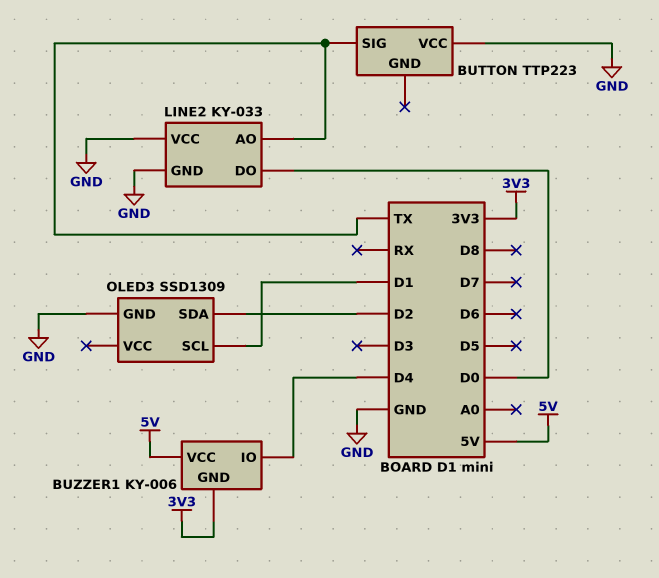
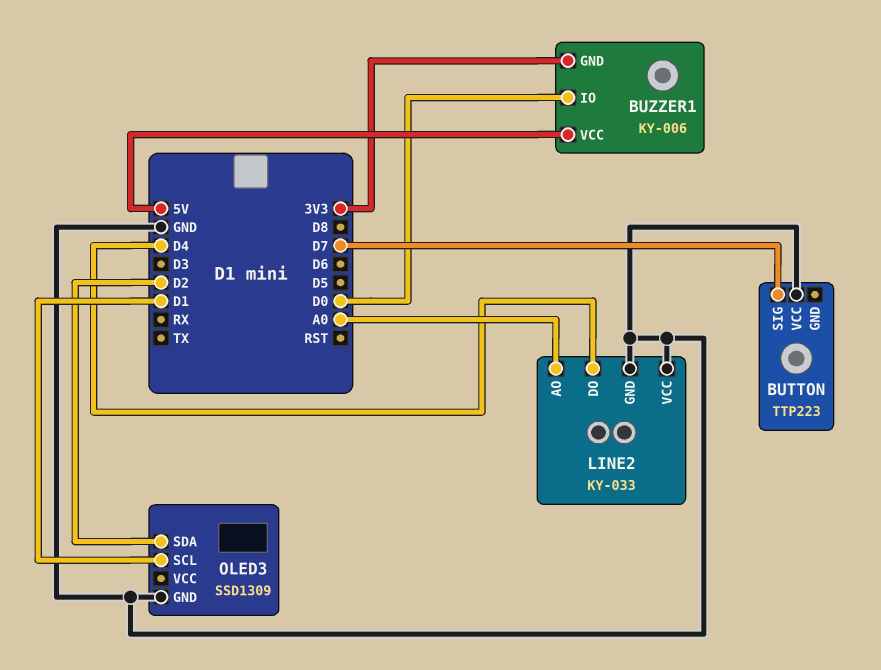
BUTTON pin SIG: TX -> D7
BUZZER1 pin IO: D4 -> D0
LINE2 pin AO: TX -> A0
LINE2 pin DO: D0 -> D4

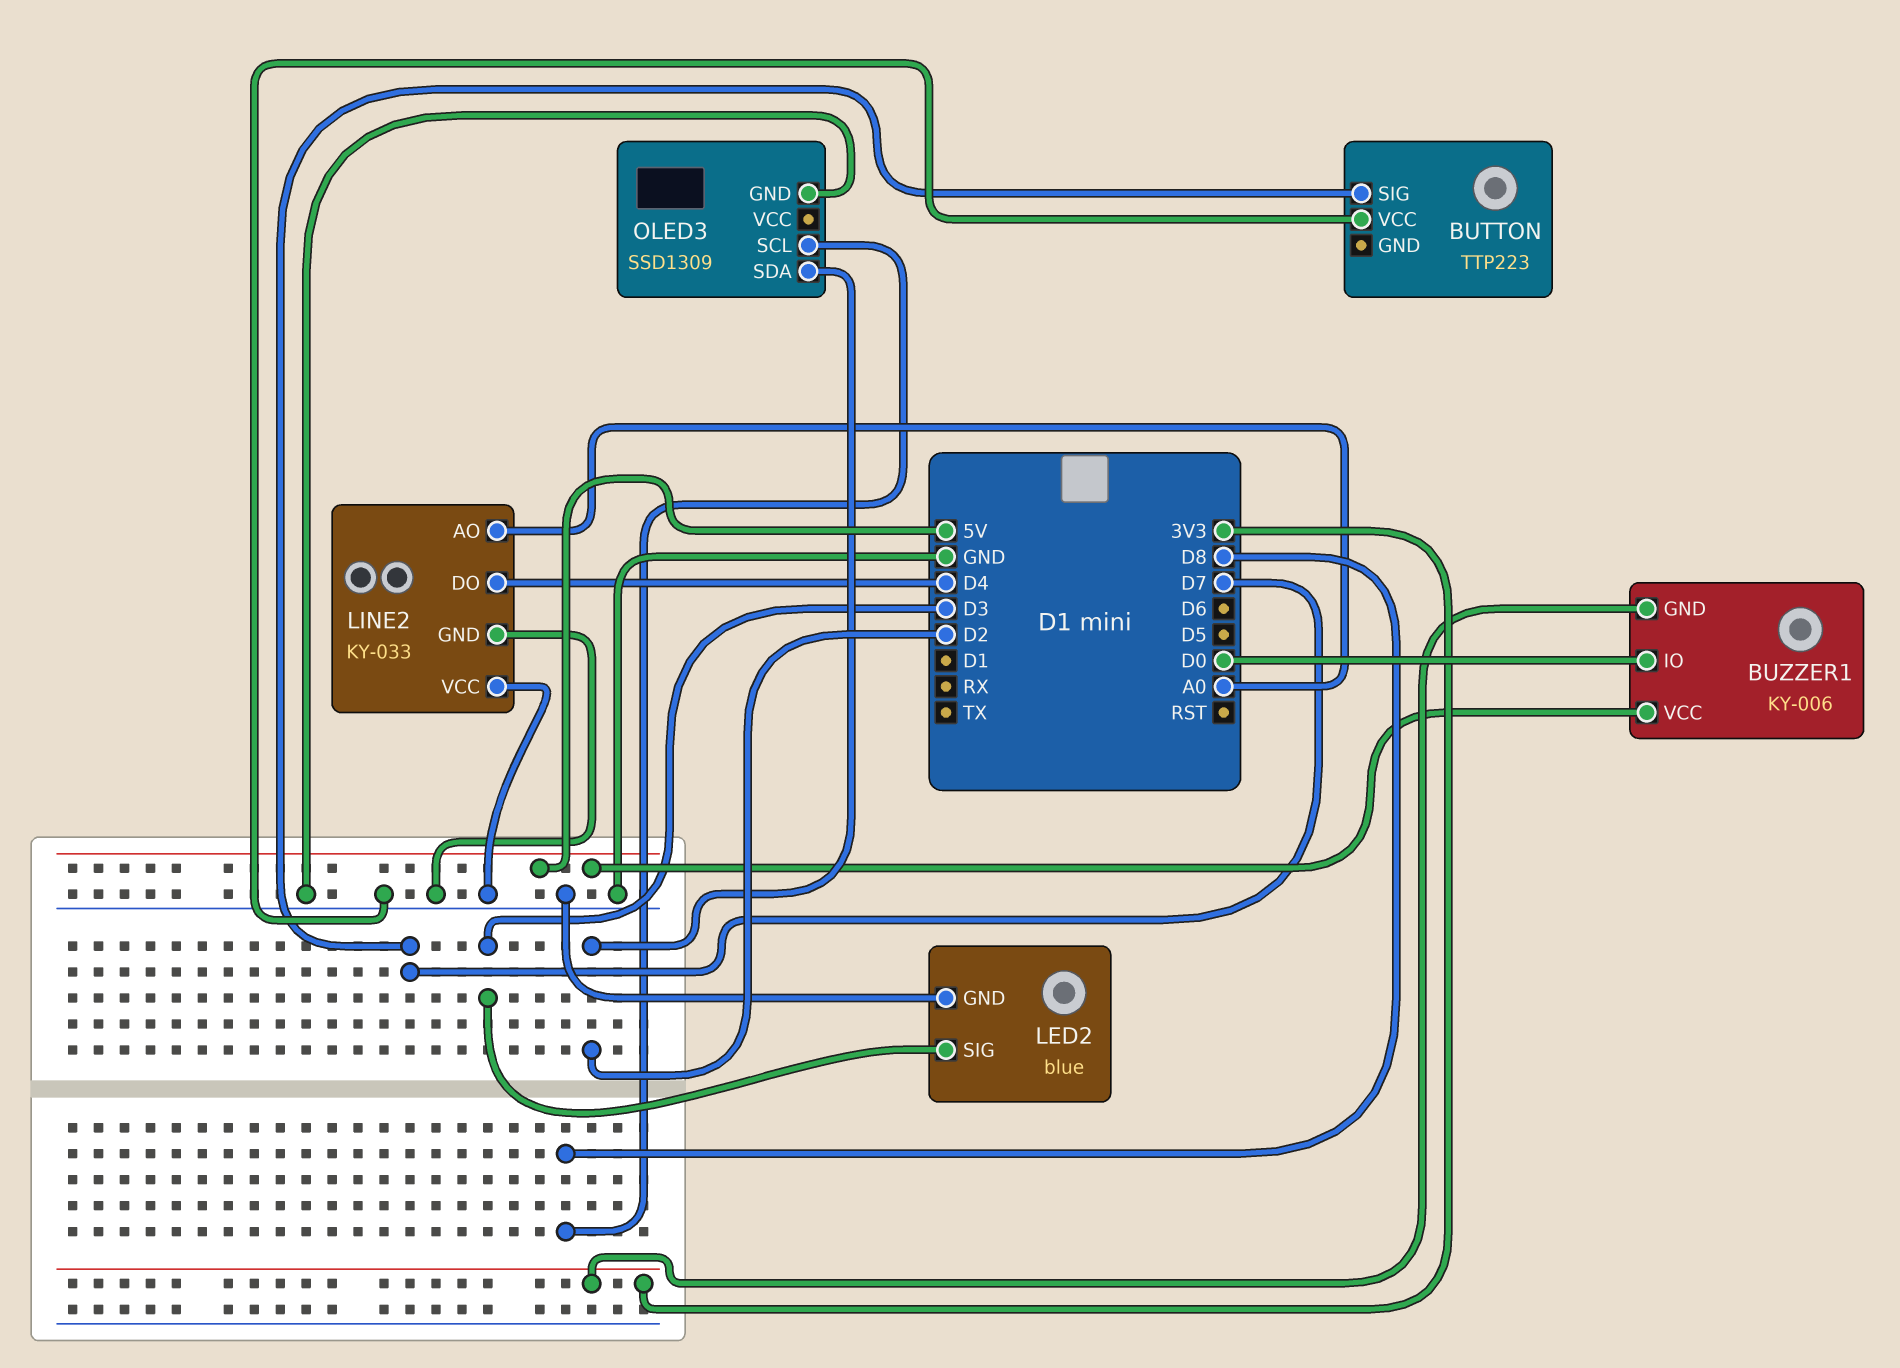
LED2: none -> blue
LED2 pin GND: none -> GND
LED2 pin SIG: none -> D3
OLED3 pin SCL: D1 -> D8

